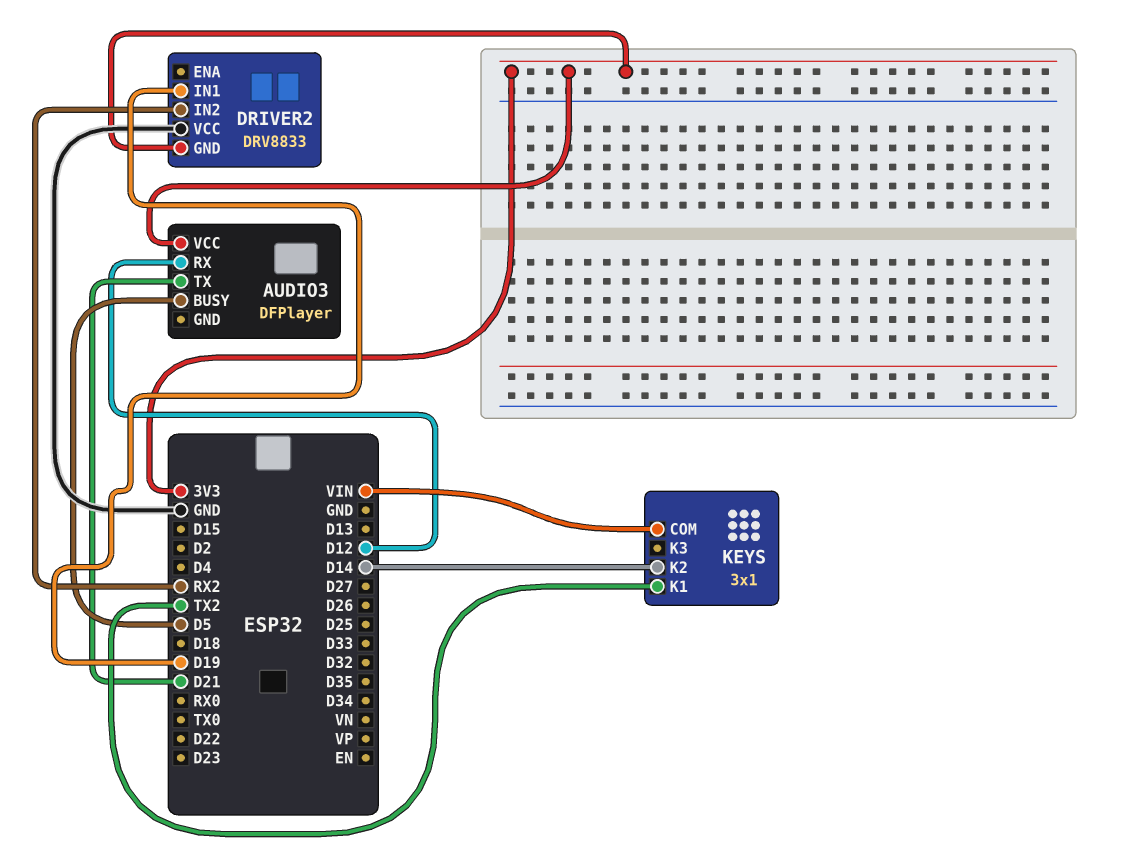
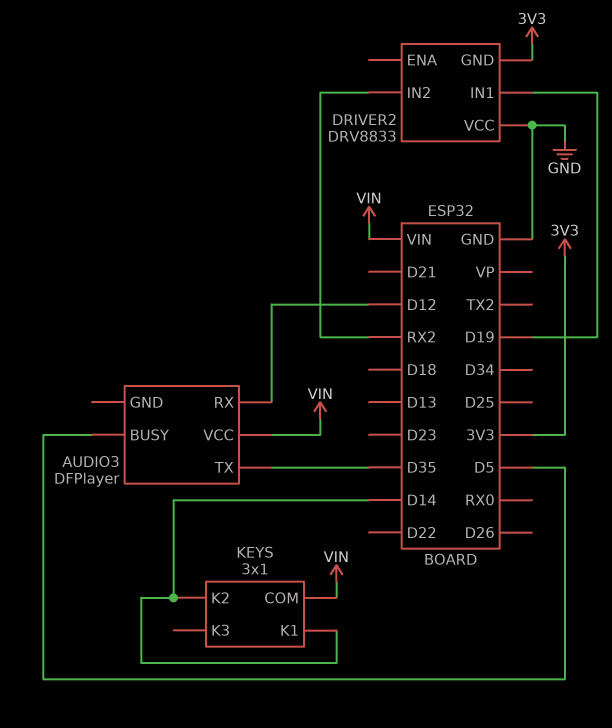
AUDIO3 pin TX: D21 -> D35
AUDIO3 pin VCC: 3V3 -> VIN
KEYS pin K1: TX2 -> D14

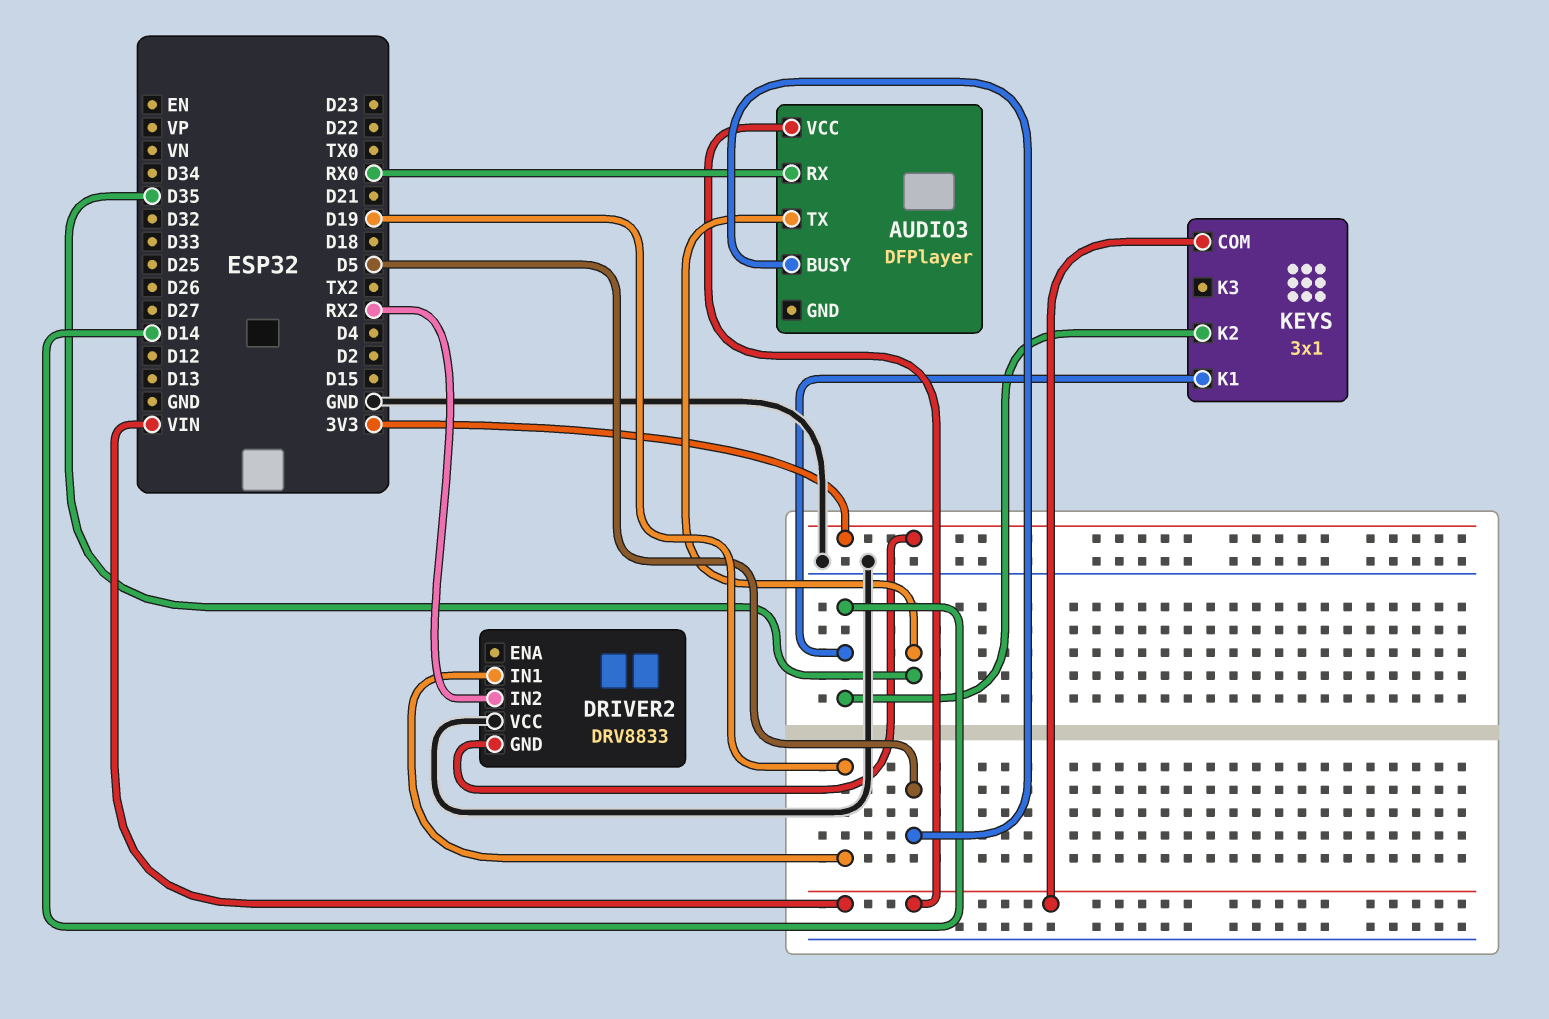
AUDIO3 pin RX: D12 -> RX0

